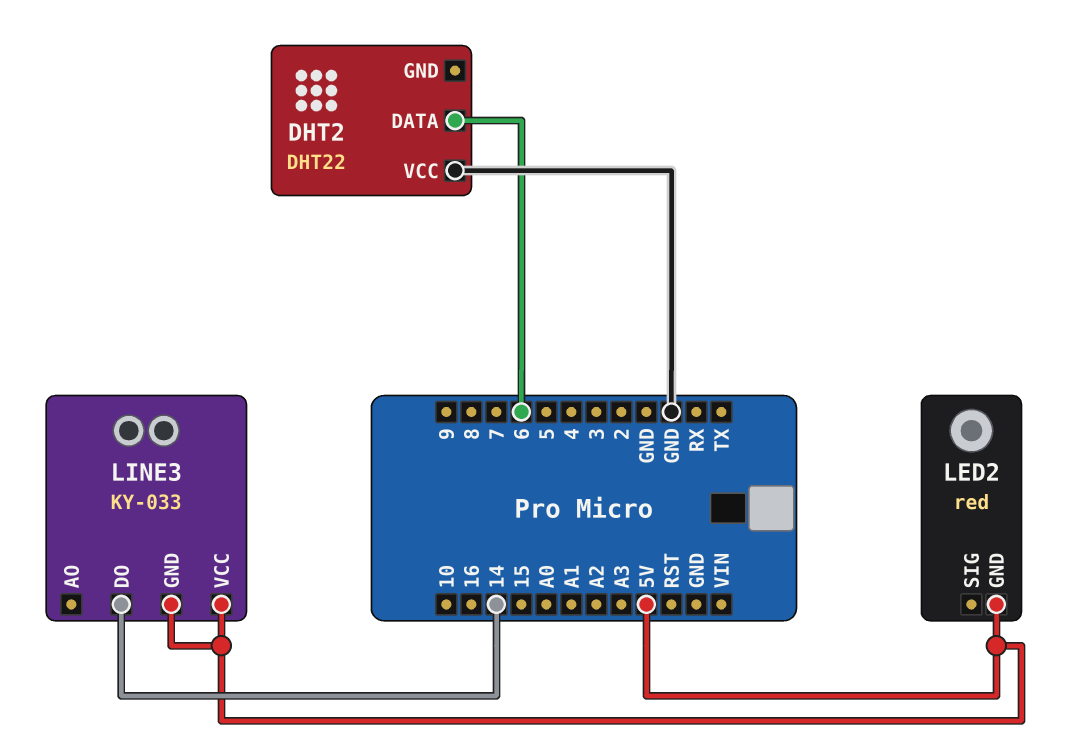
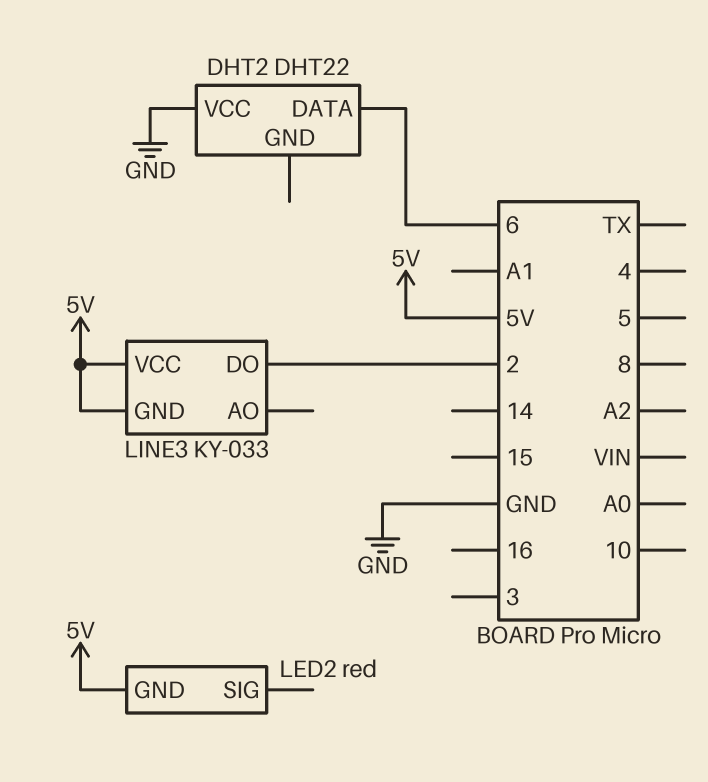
LINE3 pin DO: 14 -> 2

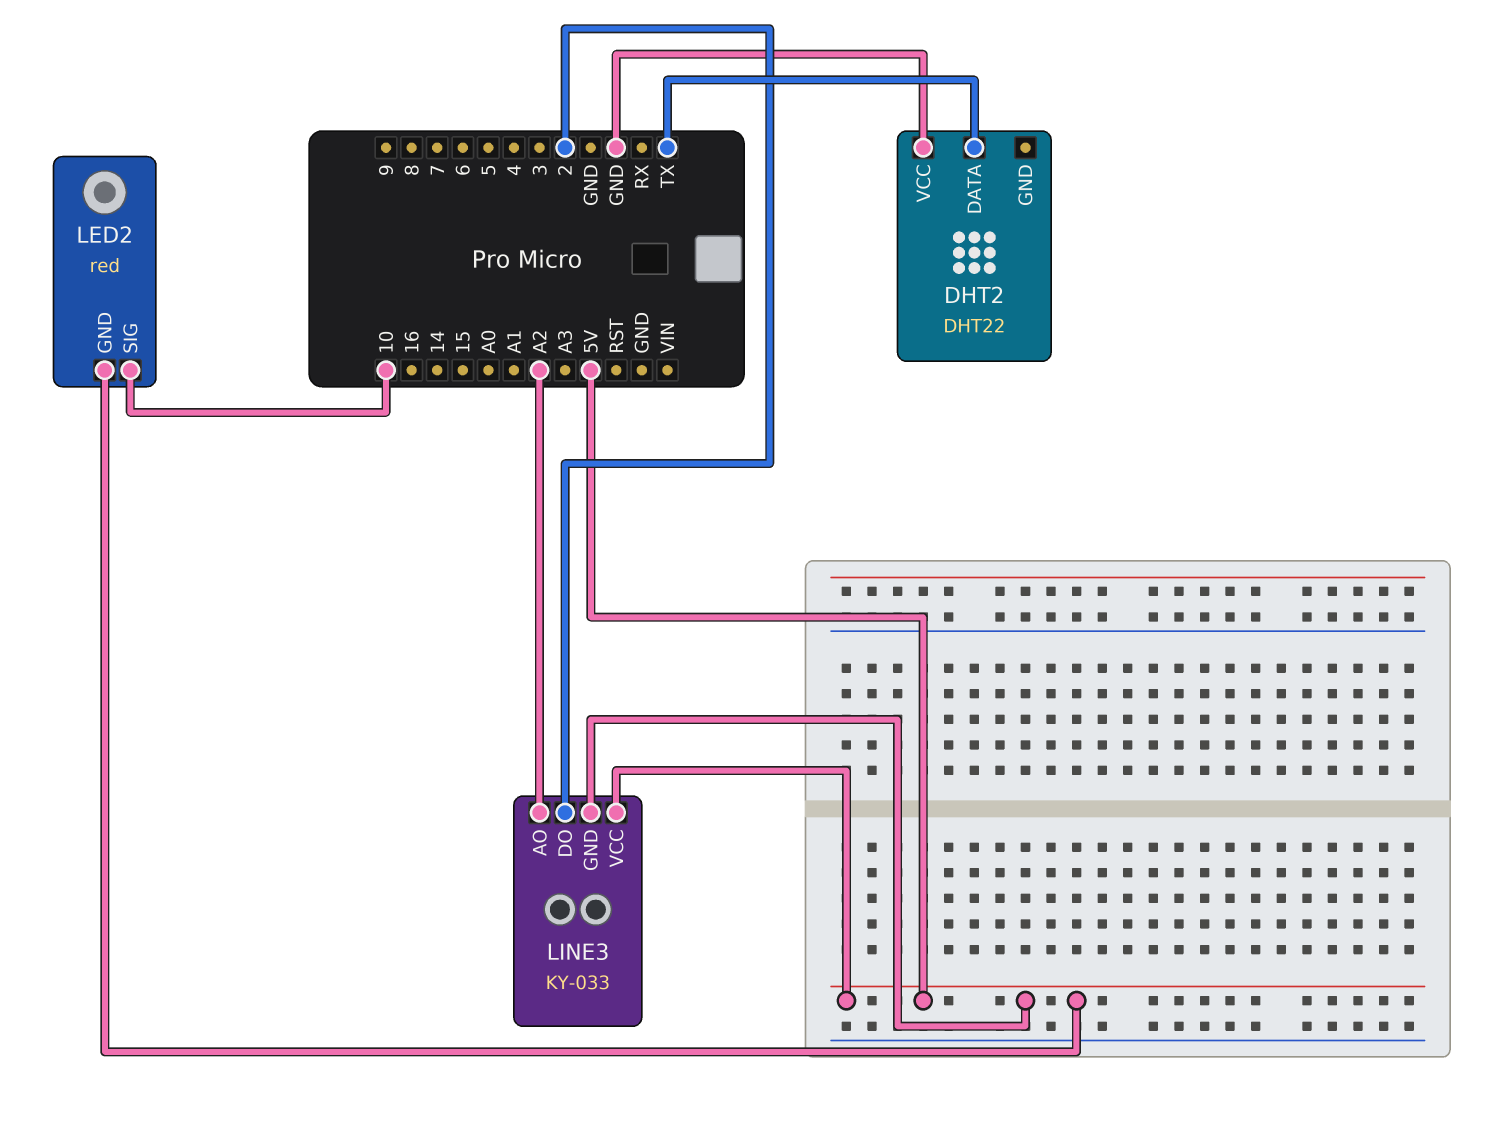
DHT2 pin DATA: 6 -> TX
LED2 pin SIG: none -> 10
LINE3 pin AO: none -> A2

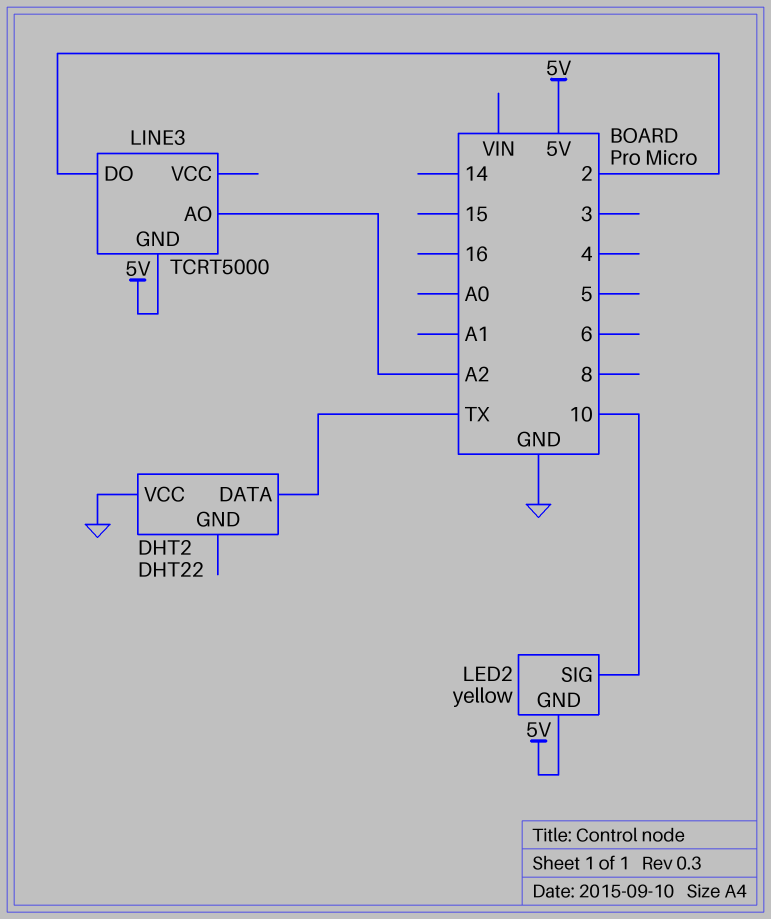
LED2: red -> yellow
LINE3: KY-033 -> TCRT5000
LINE3 pin VCC: 5V -> none

